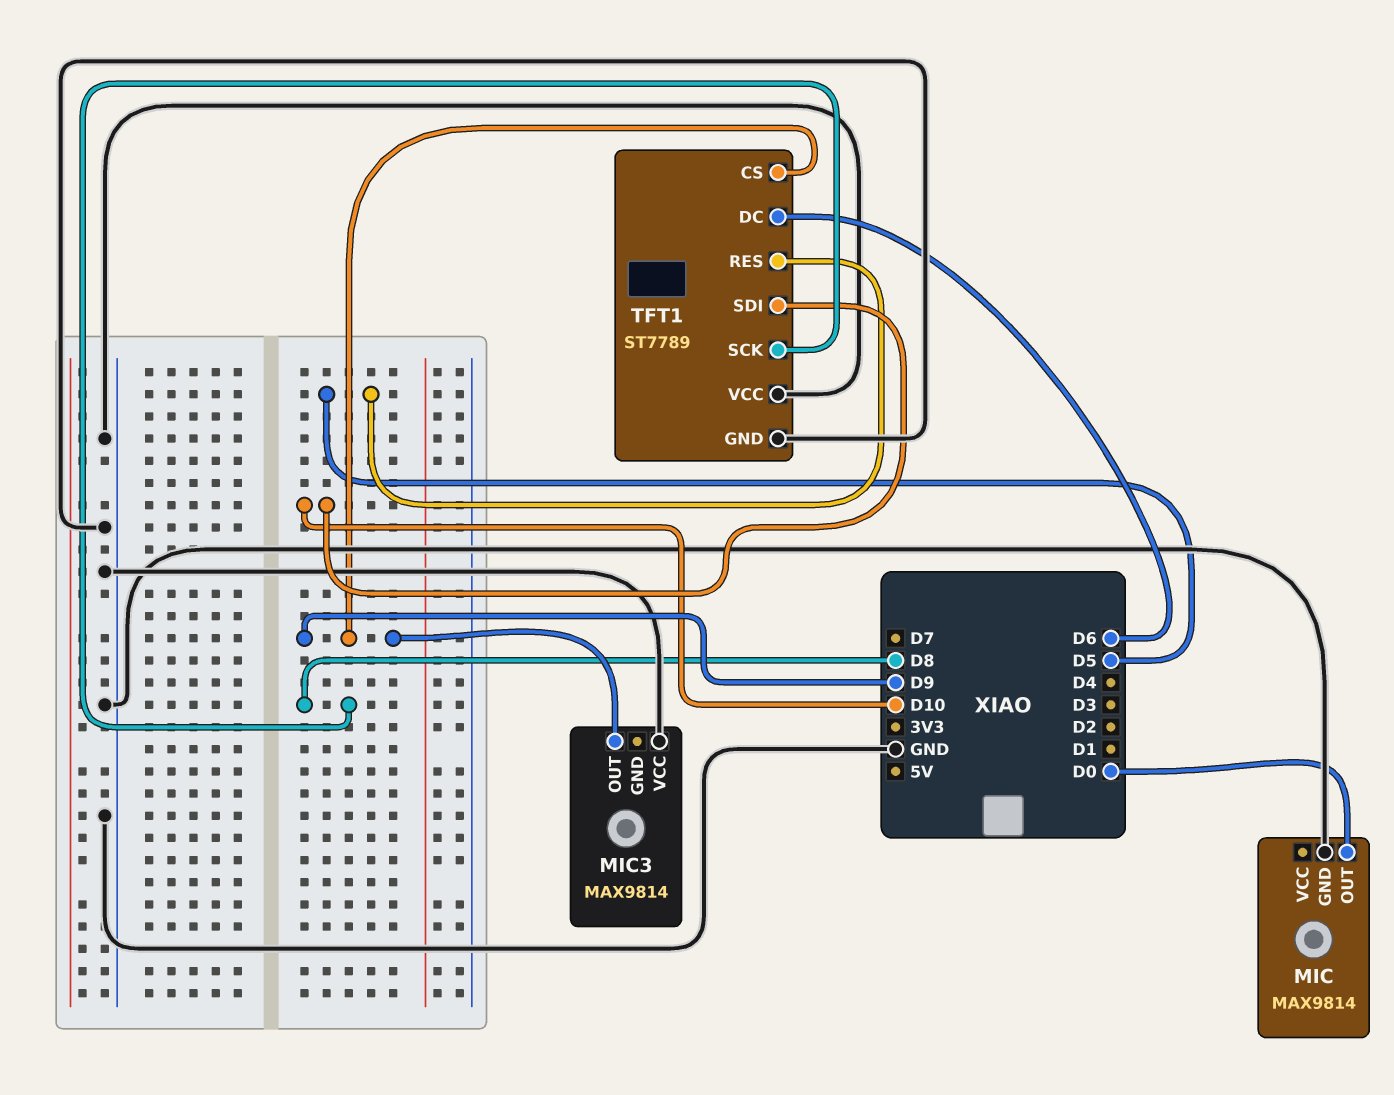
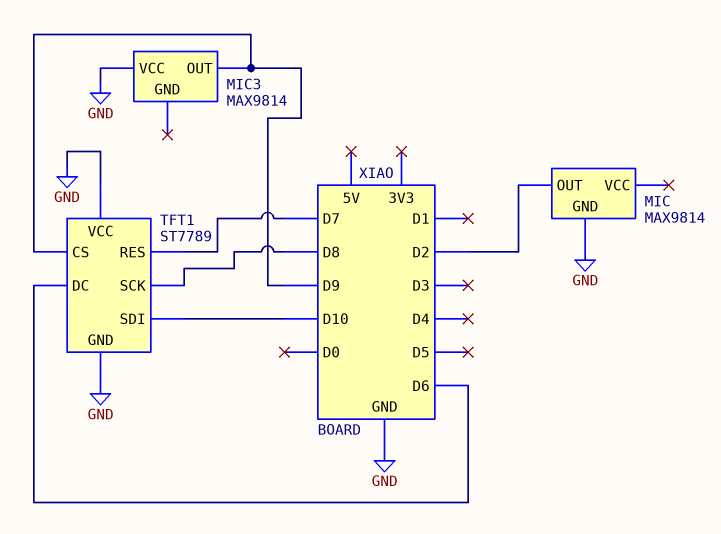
MIC pin OUT: D0 -> D2
TFT1 pin RES: D5 -> D7

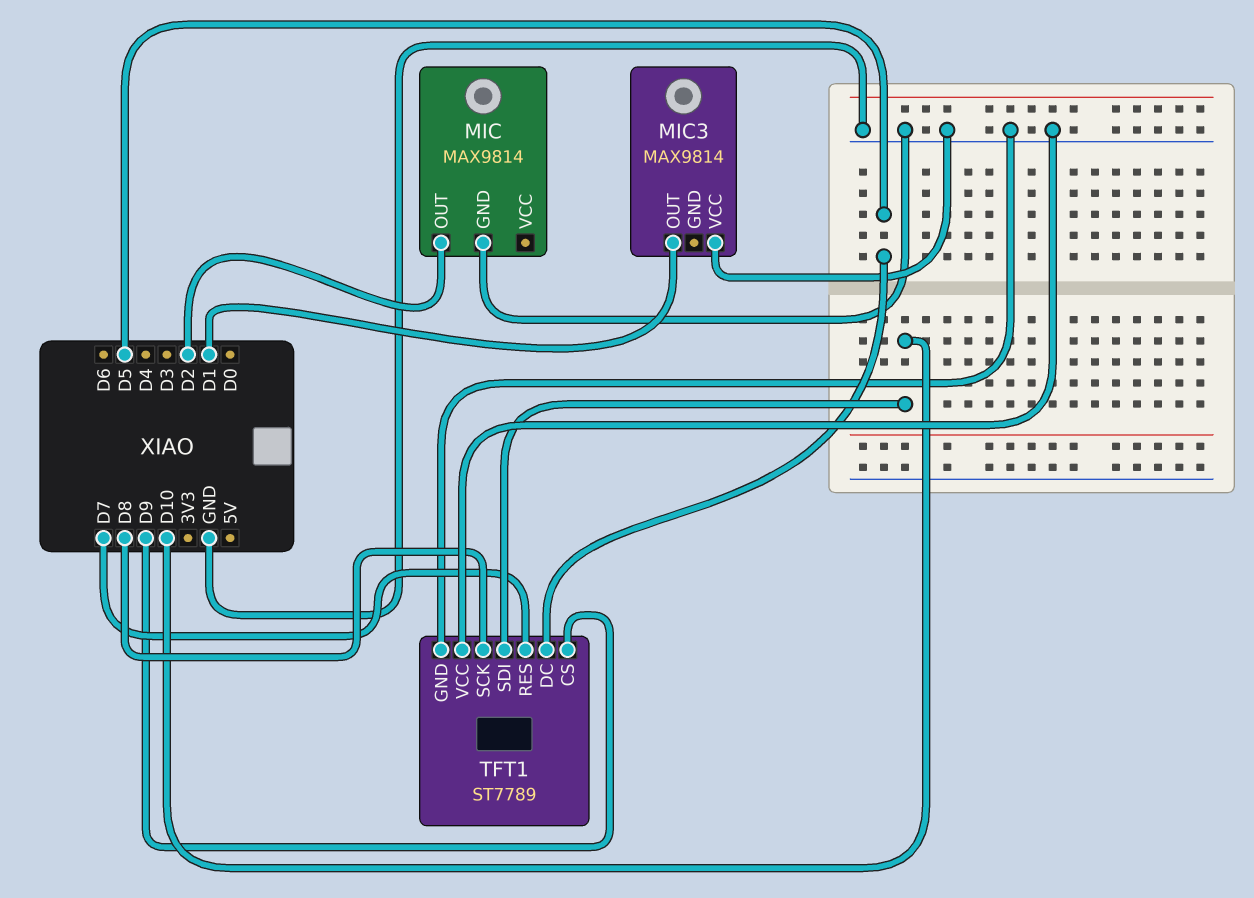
MIC3 pin OUT: D9 -> D1
TFT1 pin DC: D6 -> D5

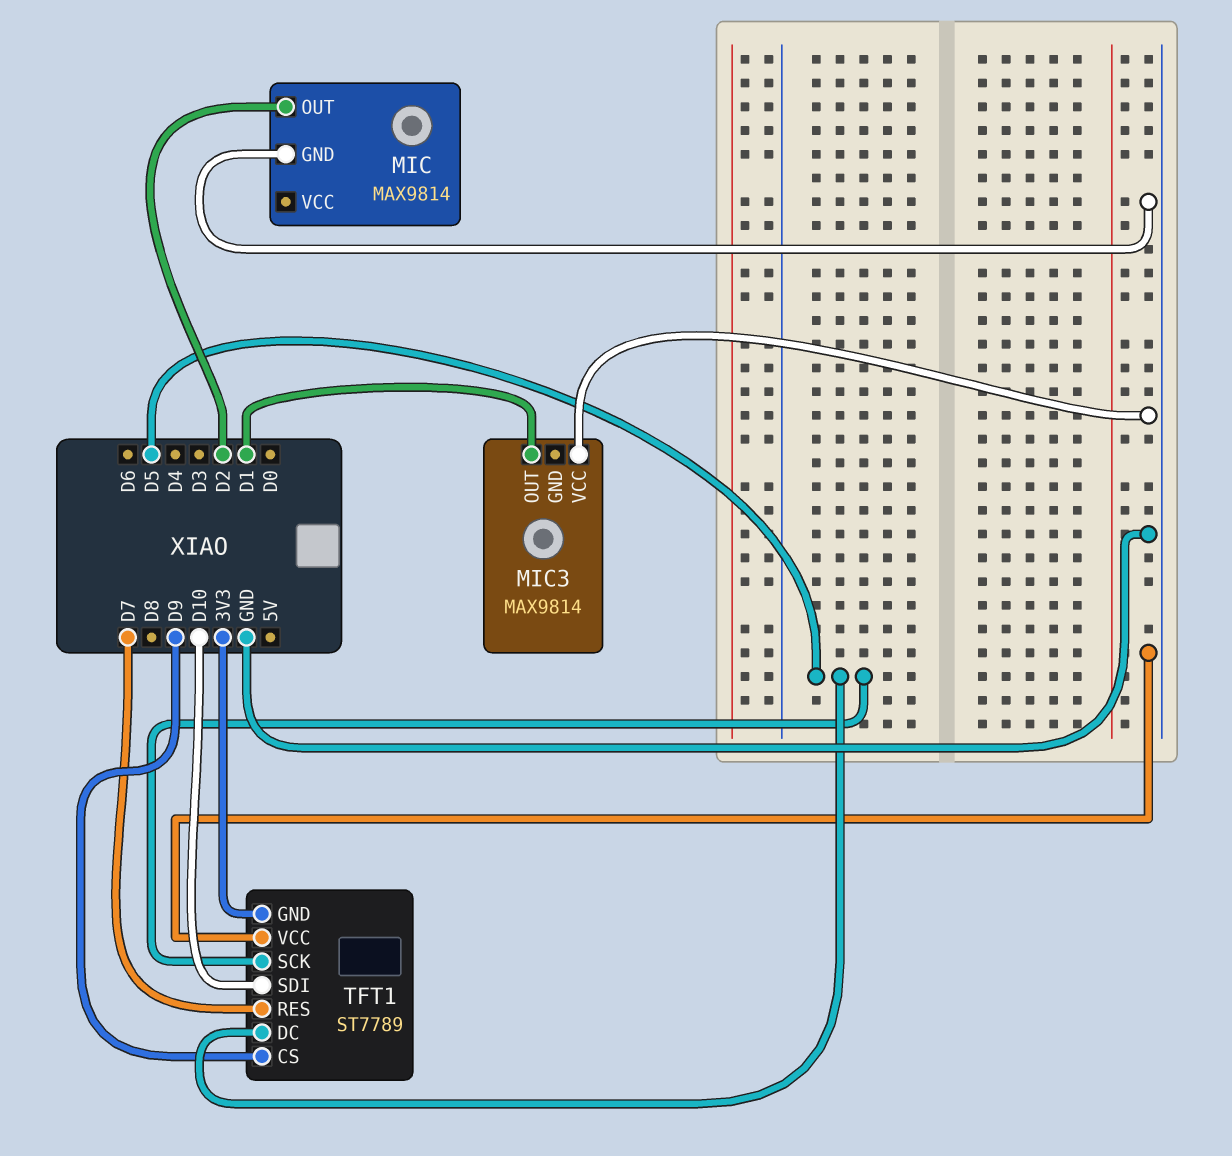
TFT1 pin GND: GND -> 3V3
TFT1 pin SCK: D8 -> D5

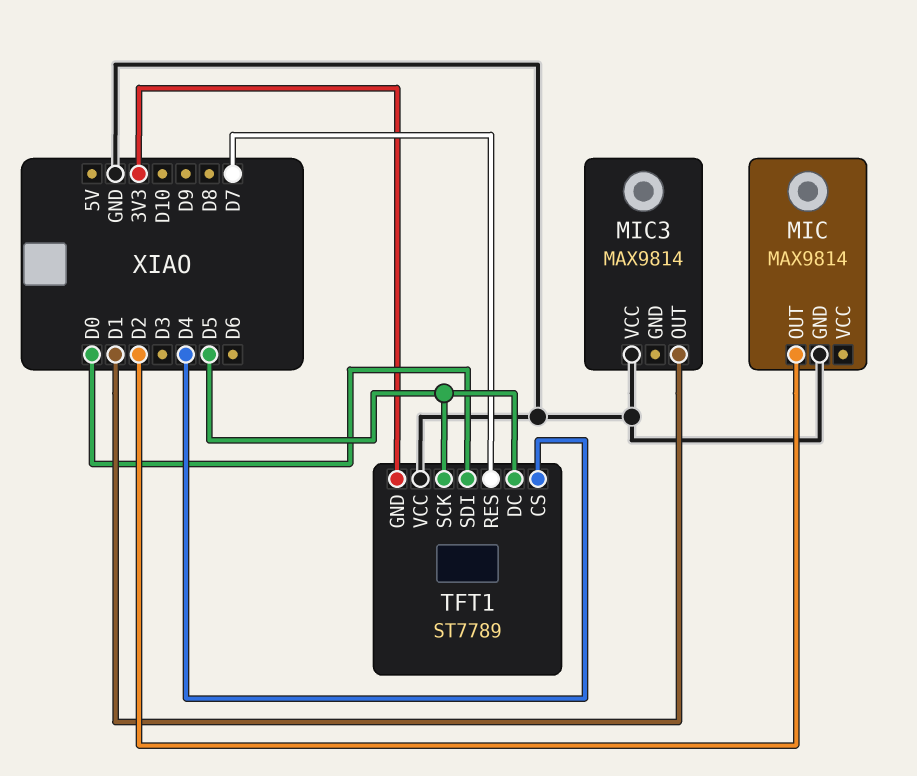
TFT1 pin CS: D9 -> D4
TFT1 pin SDI: D10 -> D0

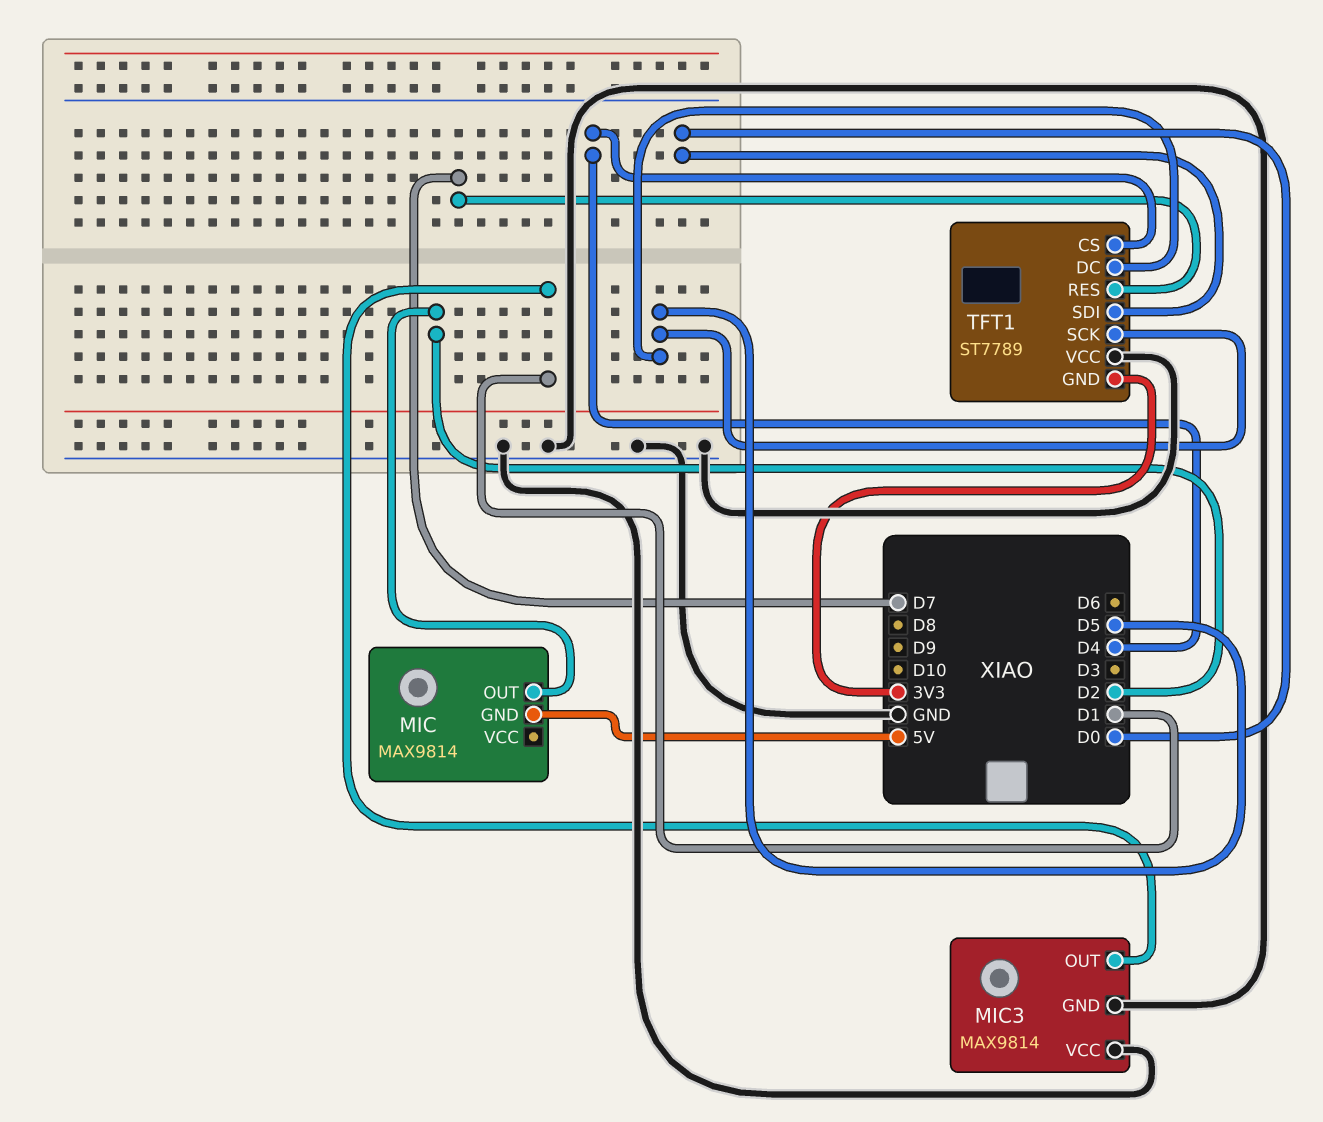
MIC pin GND: GND -> 5V
MIC3 pin GND: none -> GND

